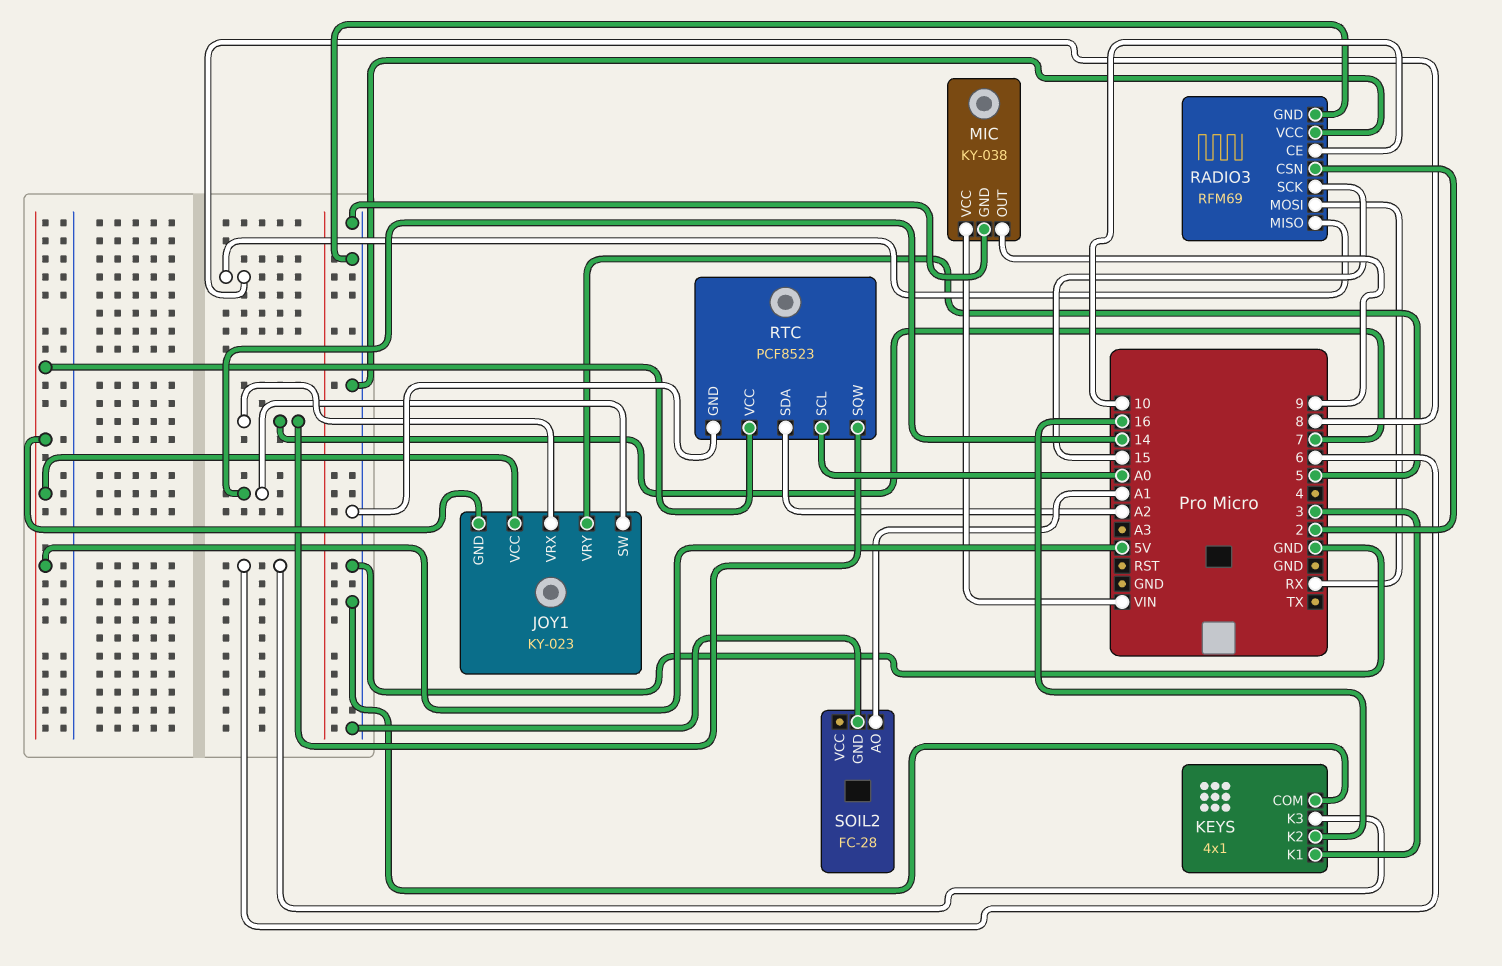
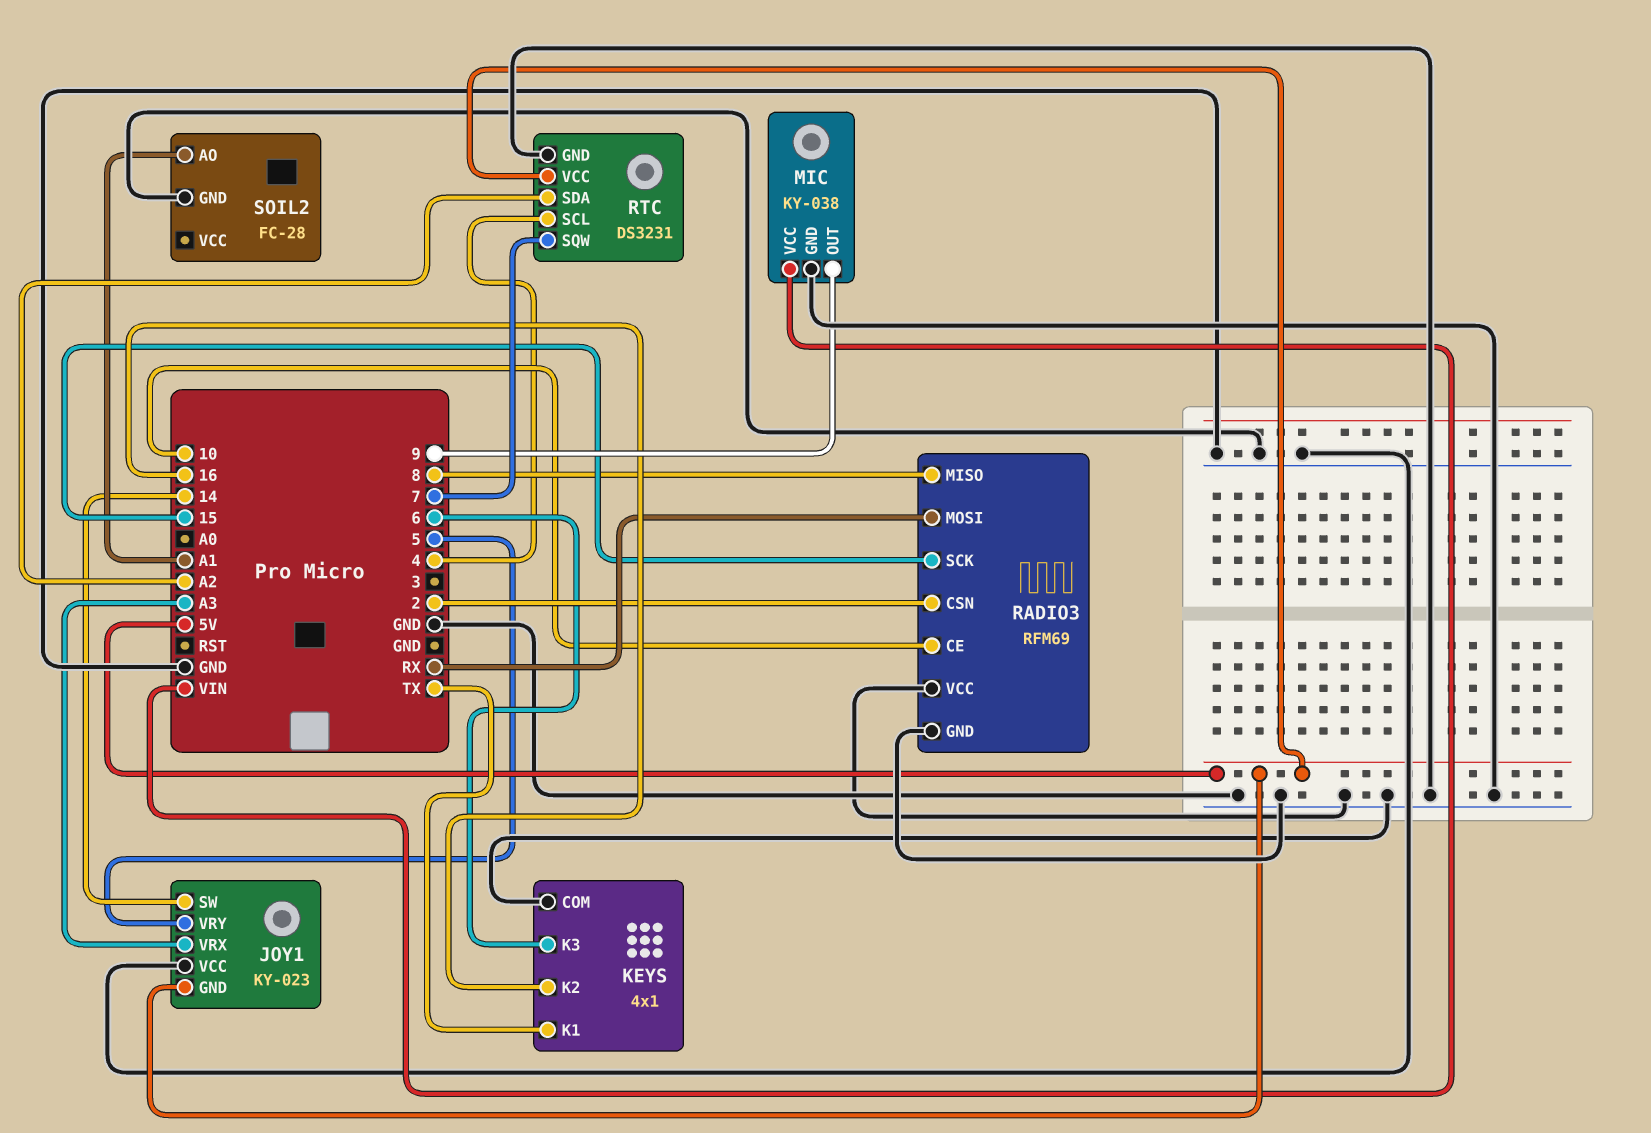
JOY1 pin VCC: 5V -> GND
JOY1 pin VRX: 7 -> A3
KEYS pin K1: 3 -> TX
RTC: PCF8523 -> DS3231
RTC pin SCL: A0 -> 4

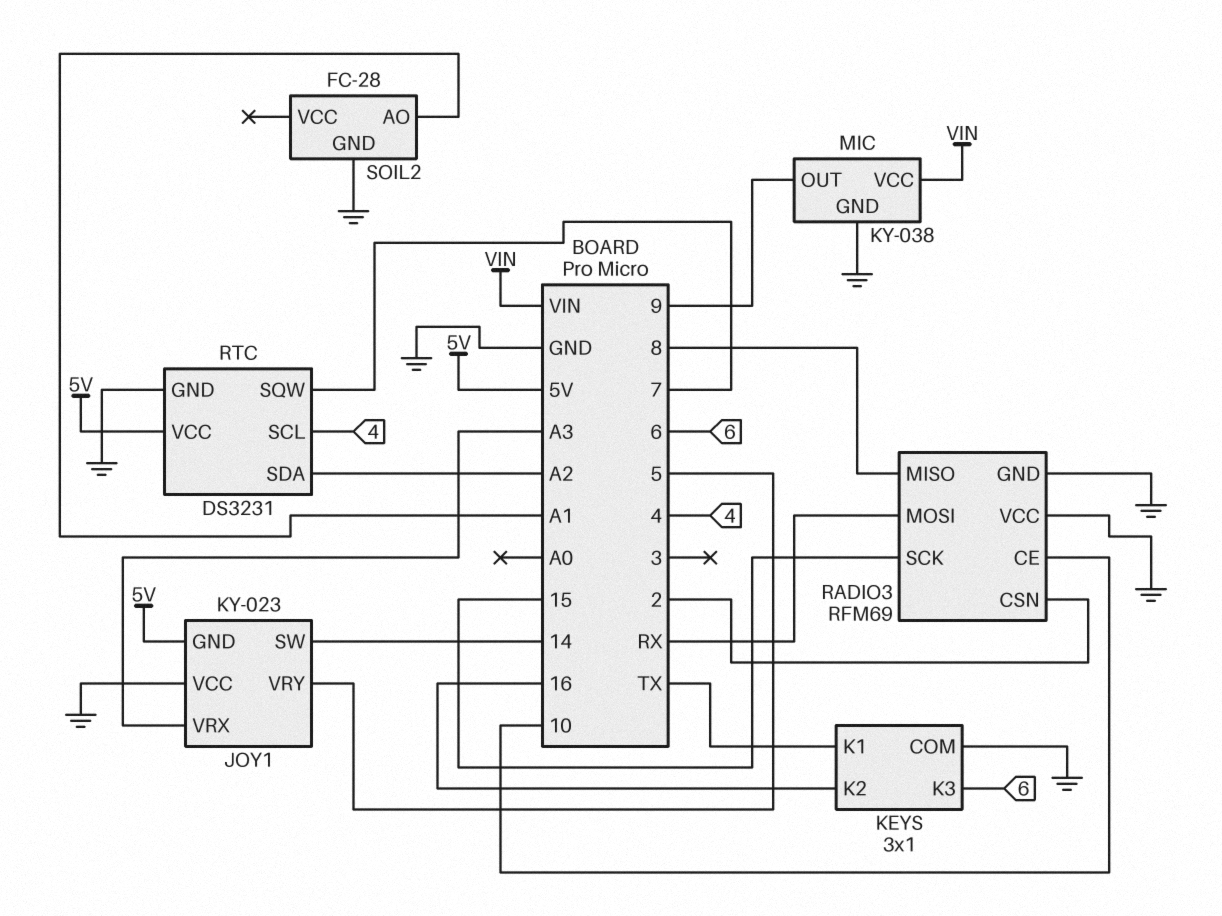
KEYS: 4x1 -> 3x1

